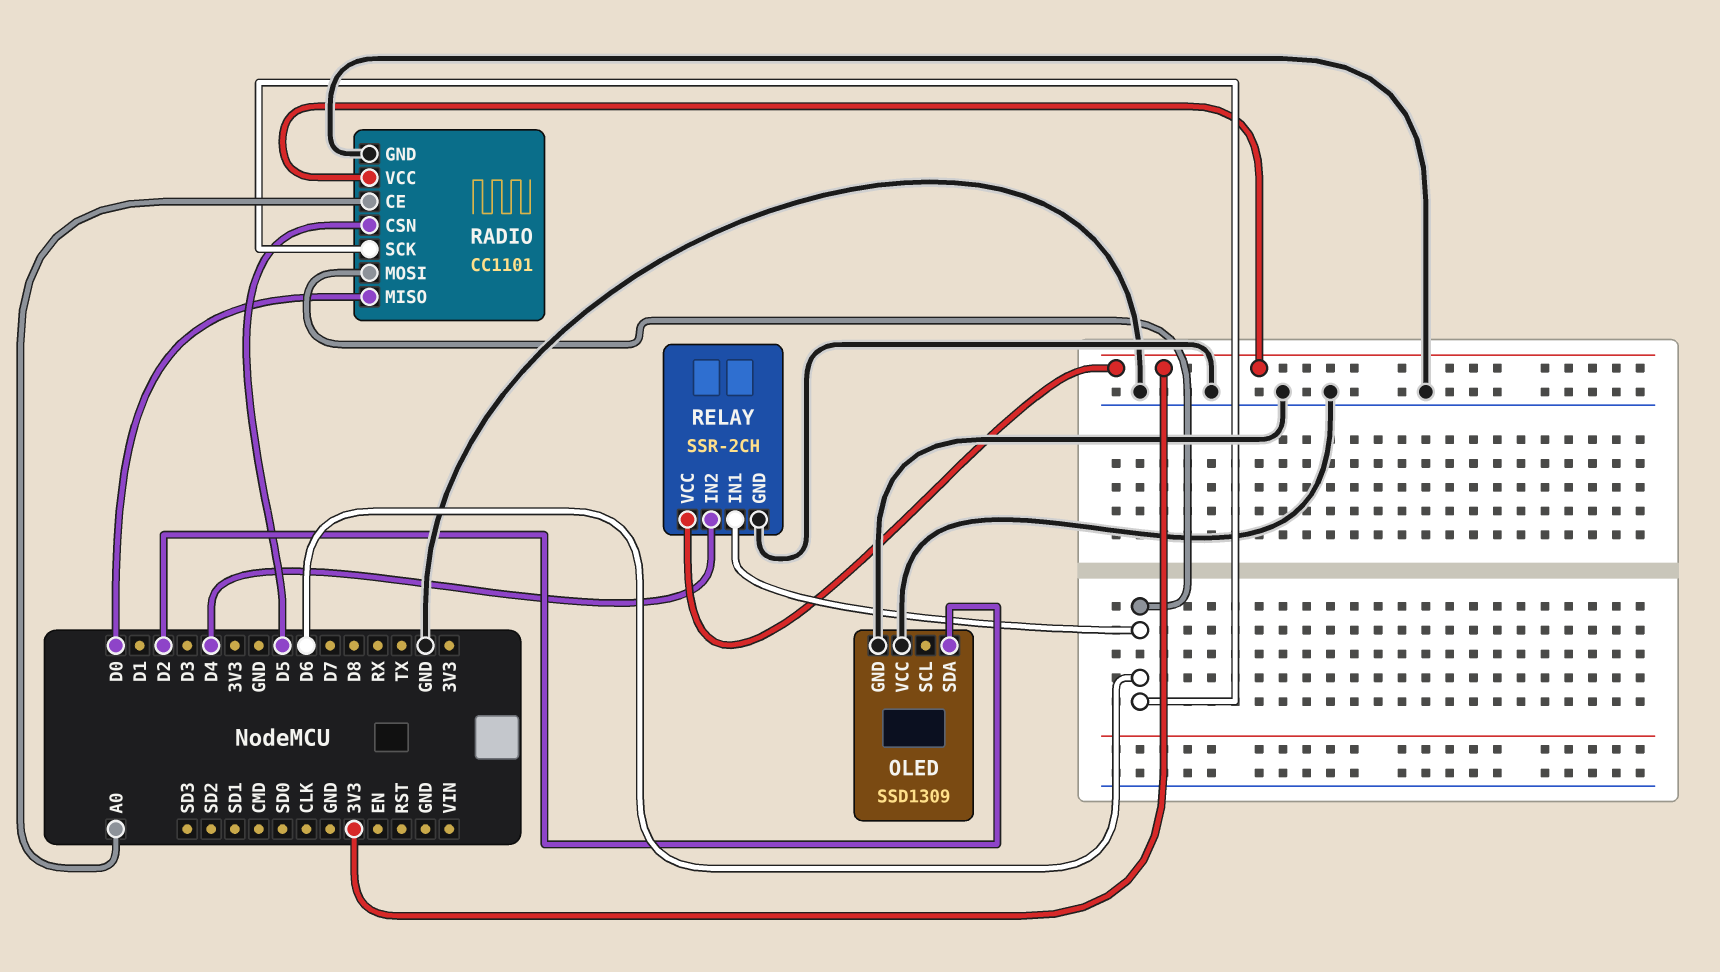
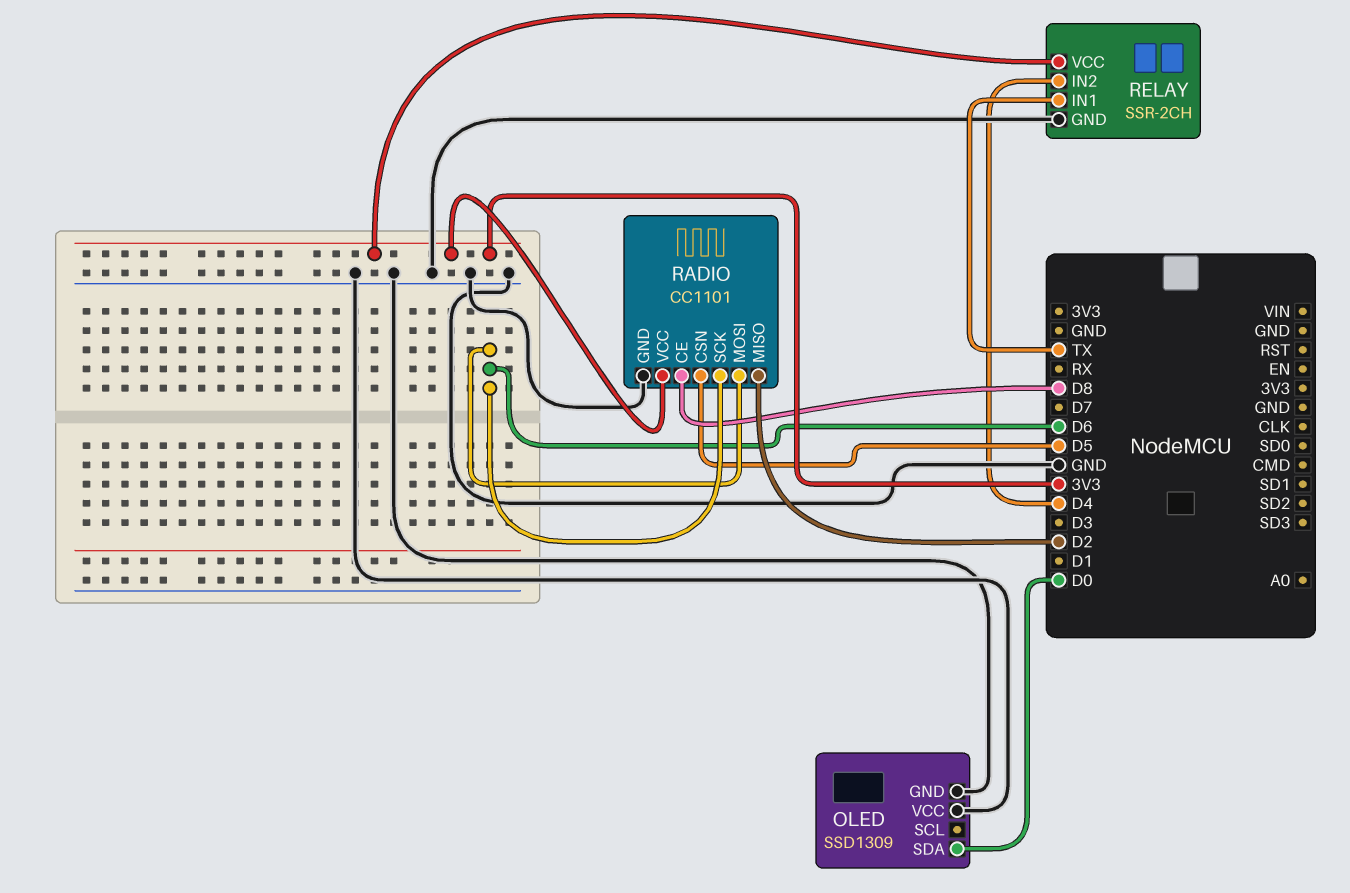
OLED pin SDA: D2 -> D0
RADIO pin CE: A0 -> D8
RADIO pin MISO: D0 -> D2
RELAY pin IN1: D6 -> TX

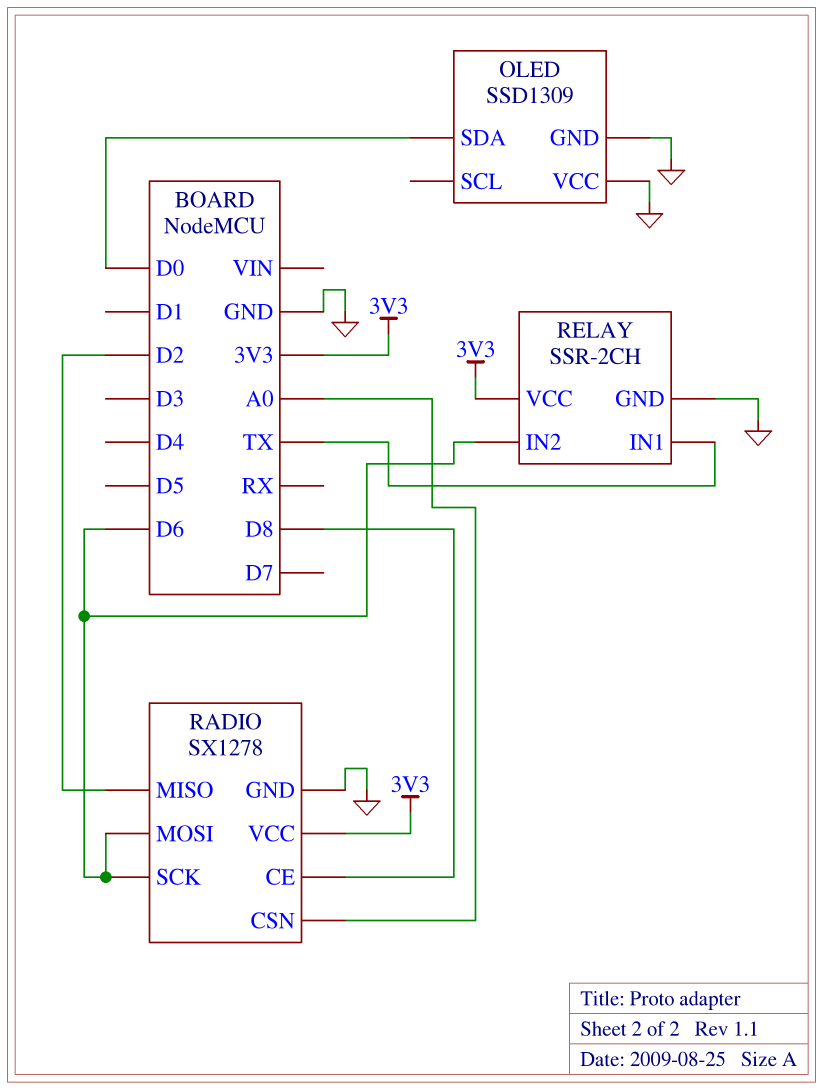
RADIO: CC1101 -> SX1278
RADIO pin CSN: D5 -> A0
RELAY pin IN2: D4 -> D6

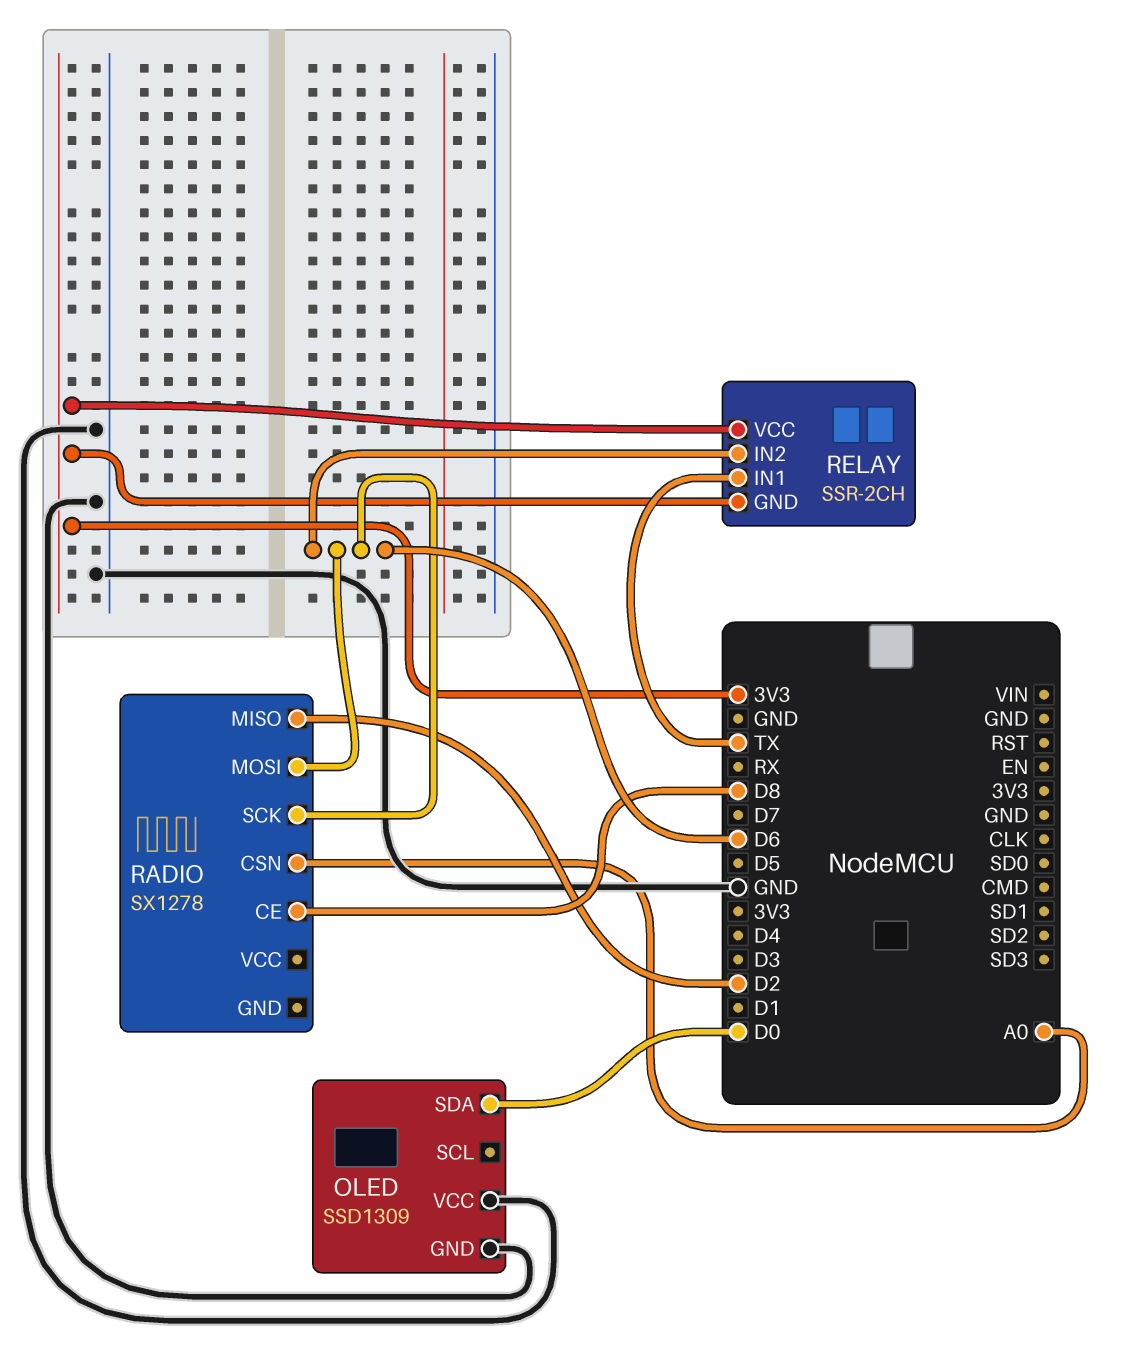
RADIO pin GND: GND -> none
RADIO pin VCC: 3V3 -> none
RELAY pin GND: GND -> 3V3

